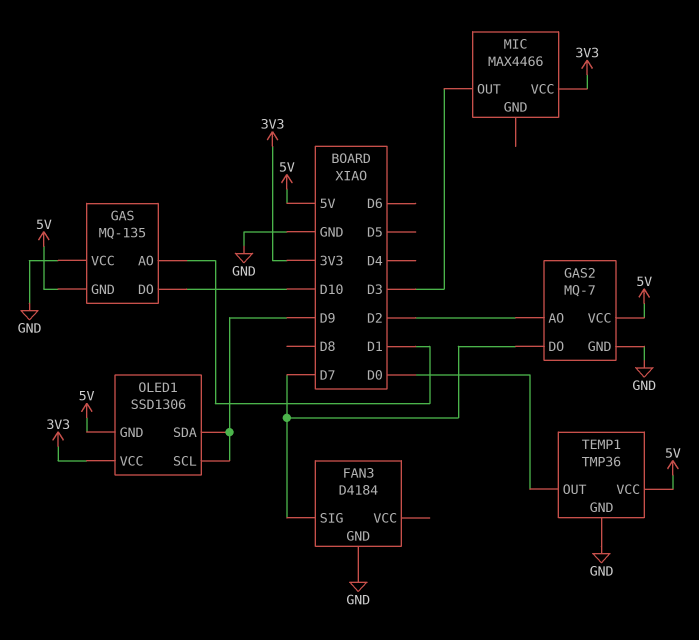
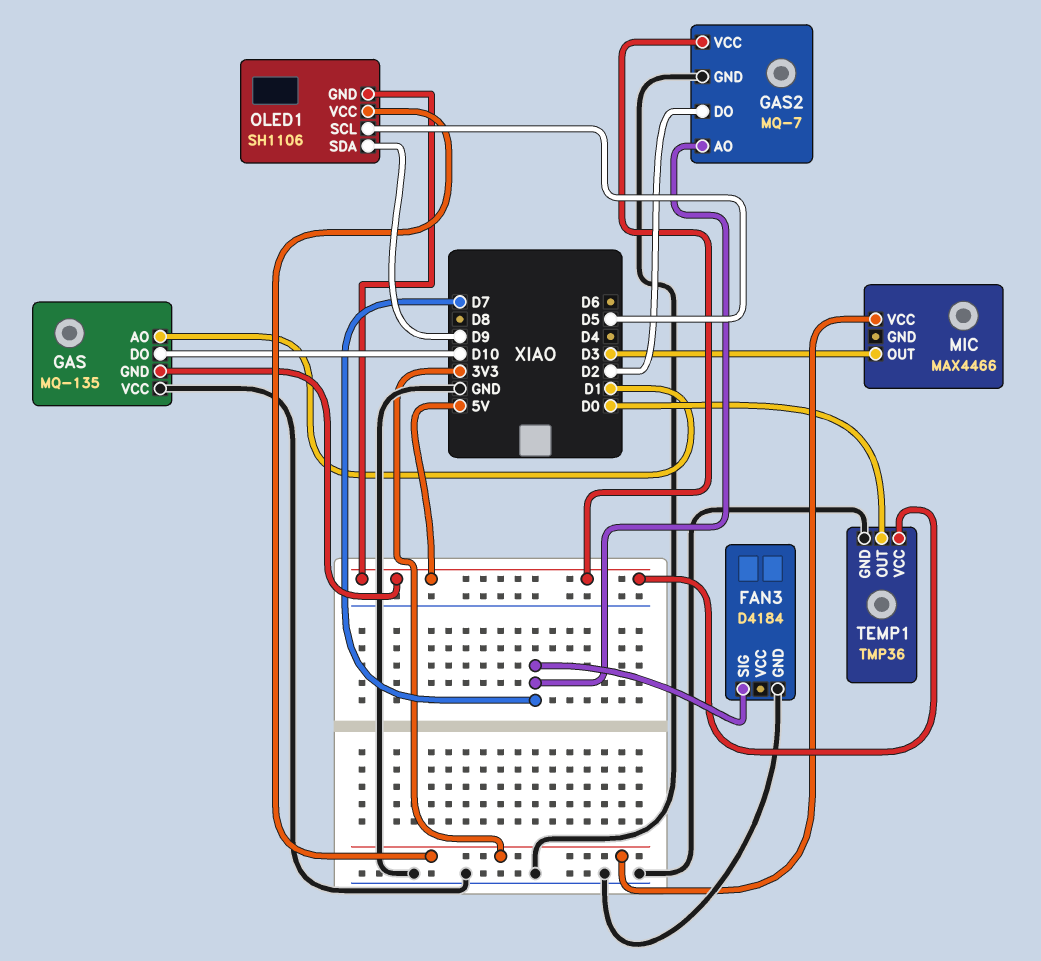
GAS2 pin AO: D2 -> D7
GAS2 pin DO: D7 -> D2
OLED1: SSD1306 -> SH1106
OLED1 pin SCL: D9 -> D5

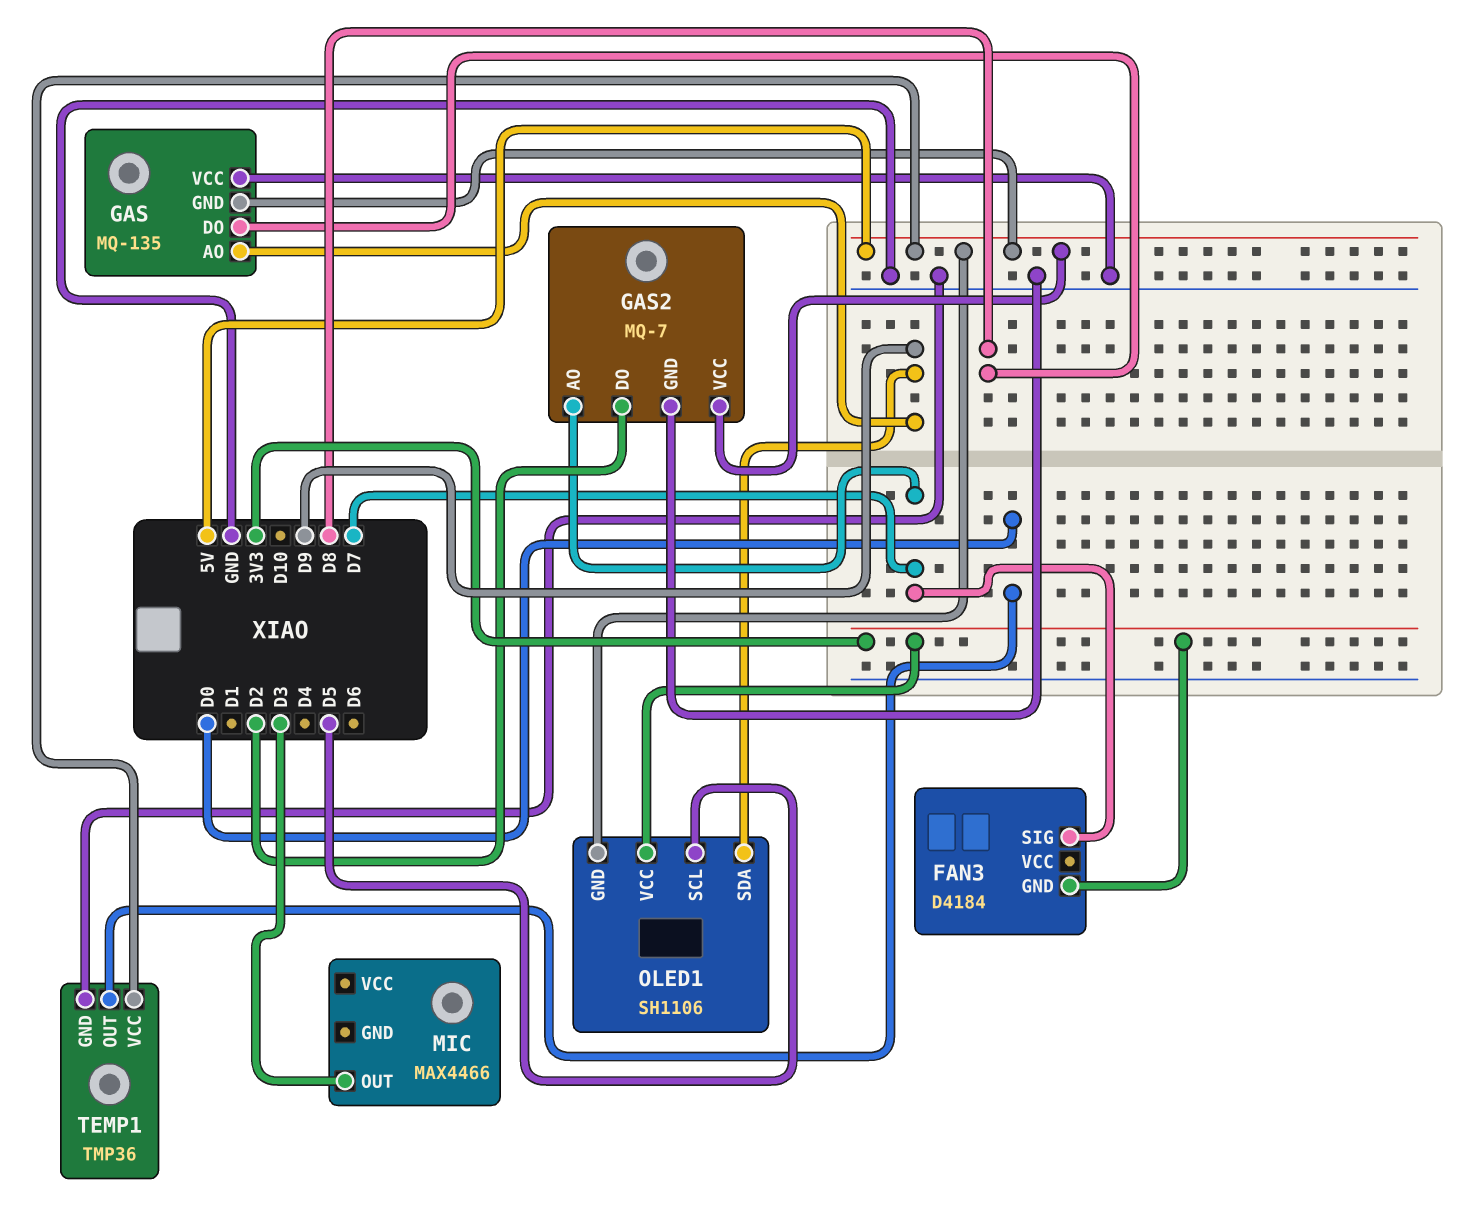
FAN3 pin GND: GND -> 3V3
GAS pin AO: D1 -> D9
GAS pin DO: D10 -> D8
MIC pin VCC: 3V3 -> none

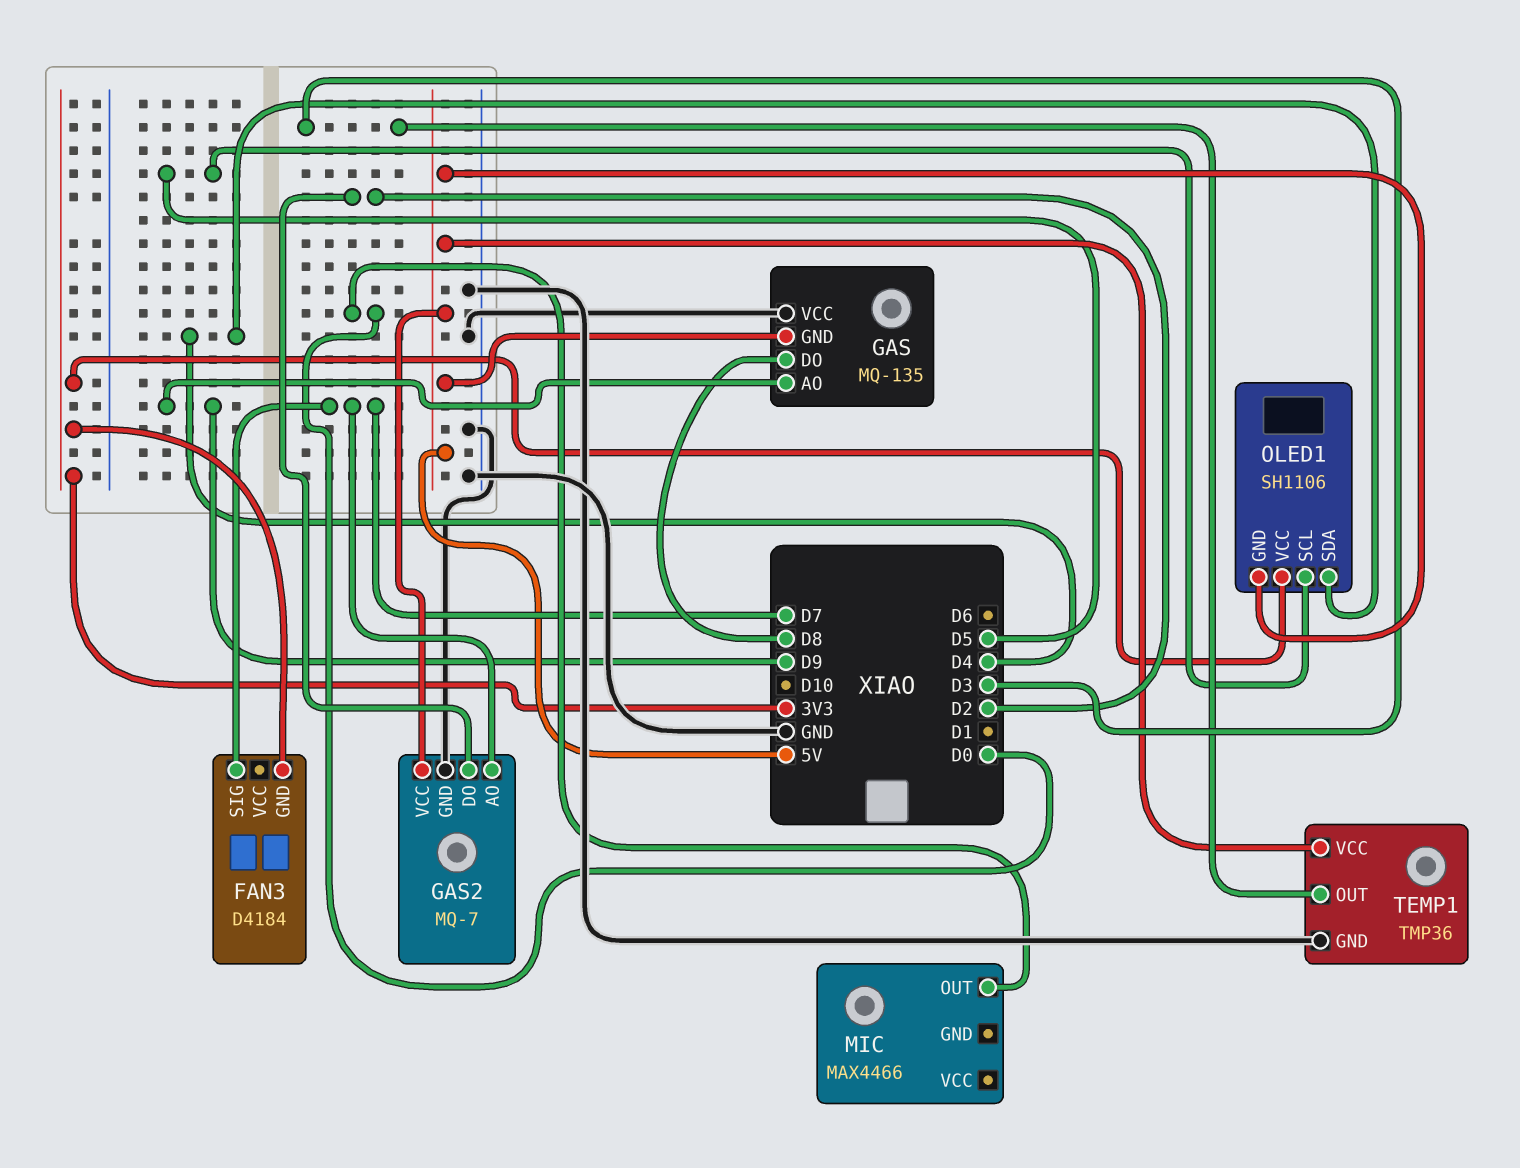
MIC pin OUT: D3 -> D0
OLED1 pin SDA: D9 -> D4
TEMP1 pin OUT: D0 -> D3

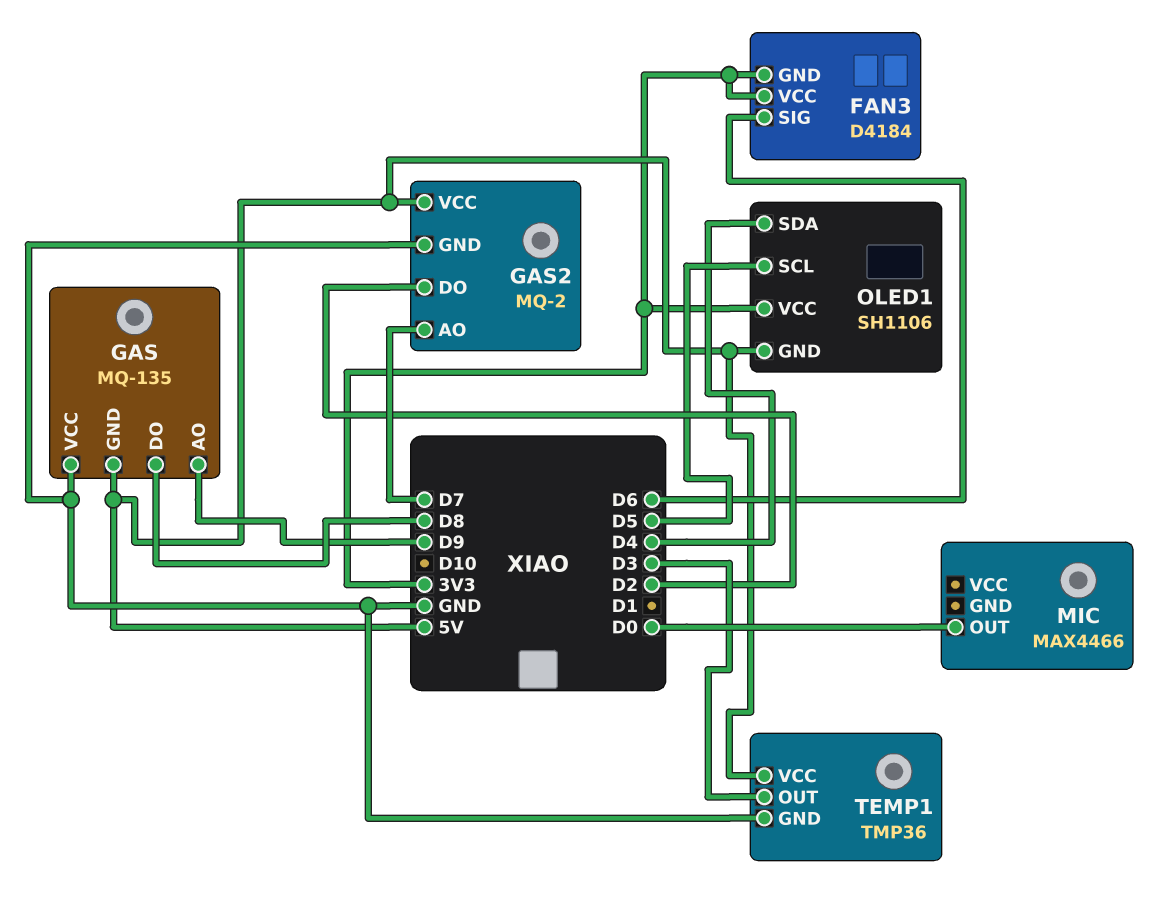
FAN3 pin SIG: D7 -> D6
FAN3 pin VCC: none -> 3V3
GAS2: MQ-7 -> MQ-2

